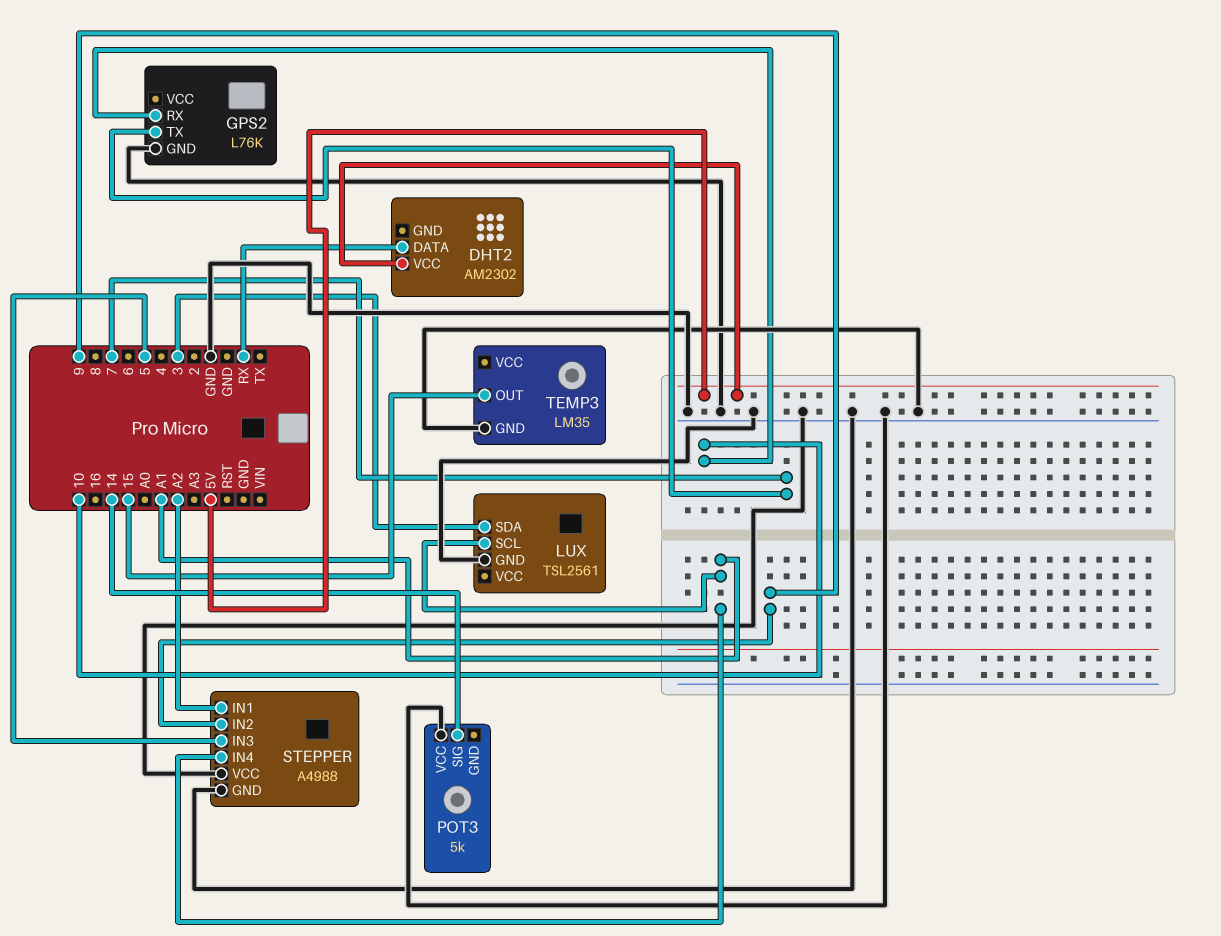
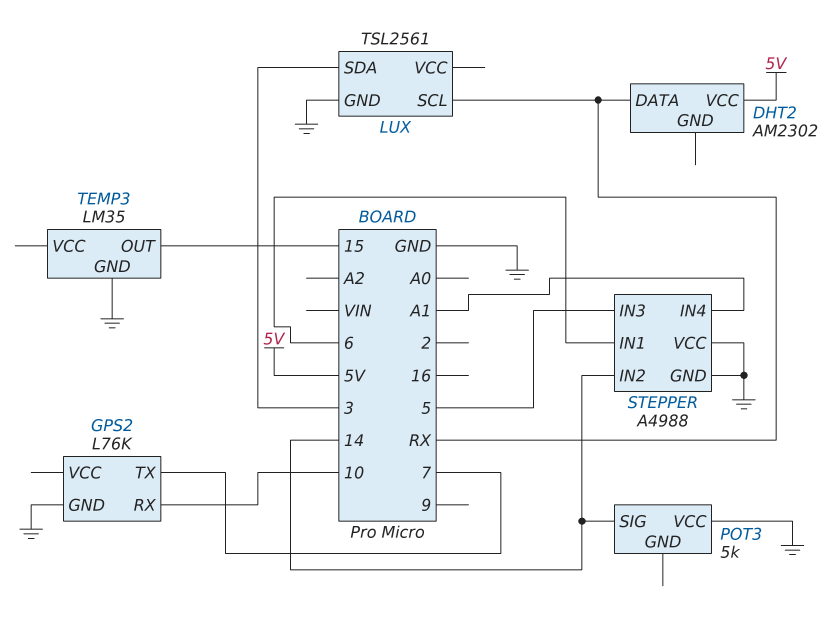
LUX pin SCL: A1 -> RX
STEPPER pin IN1: A2 -> 6
STEPPER pin IN2: 9 -> 14

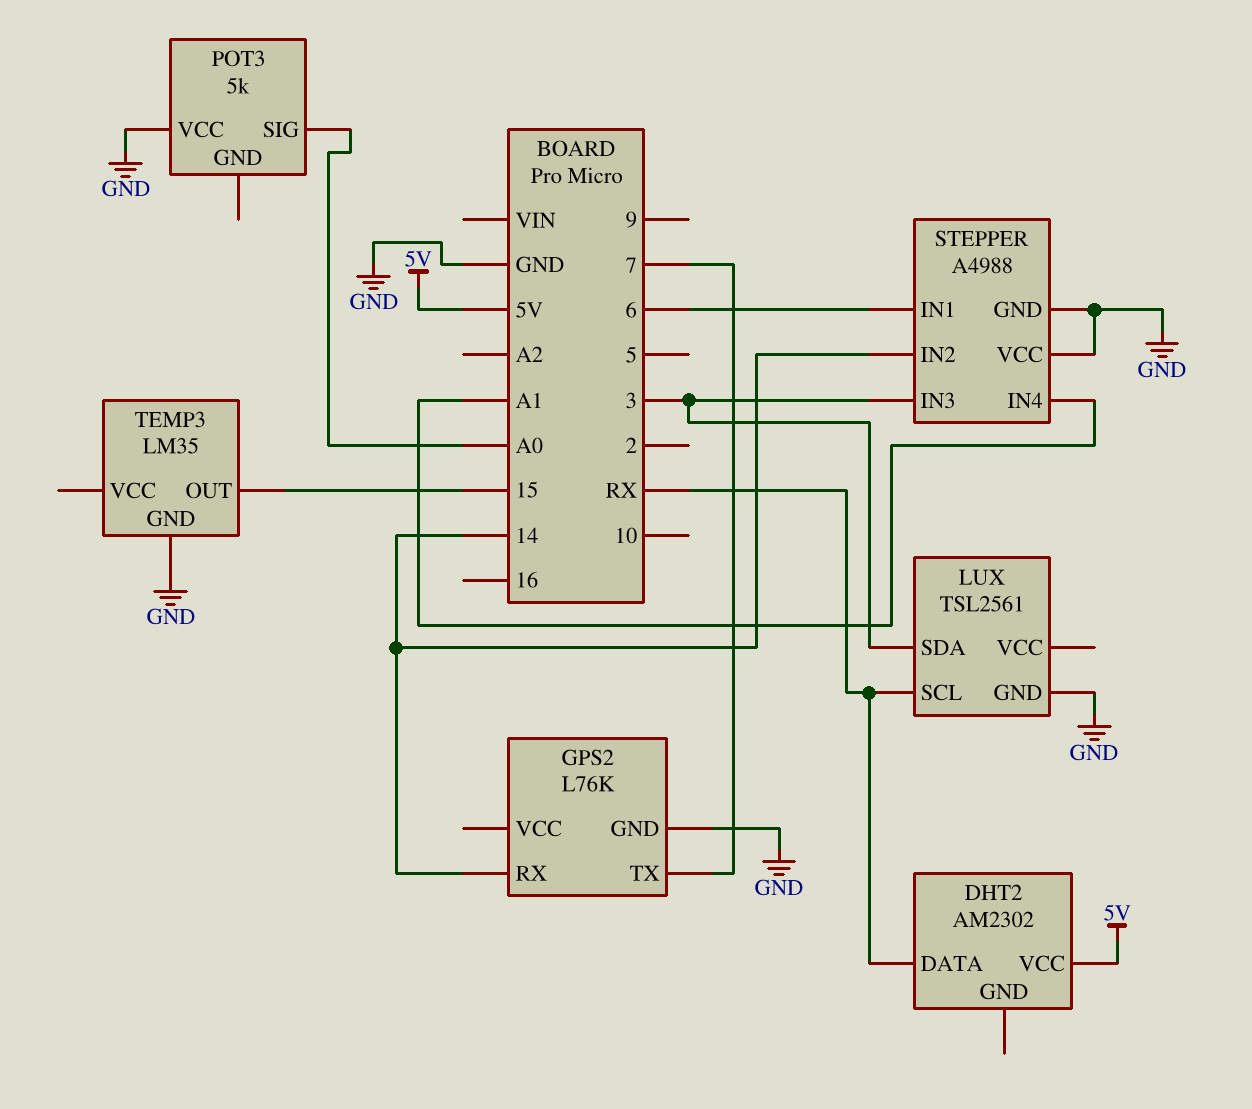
GPS2 pin RX: 10 -> 14
POT3 pin SIG: 14 -> A0
STEPPER pin IN3: 5 -> 3

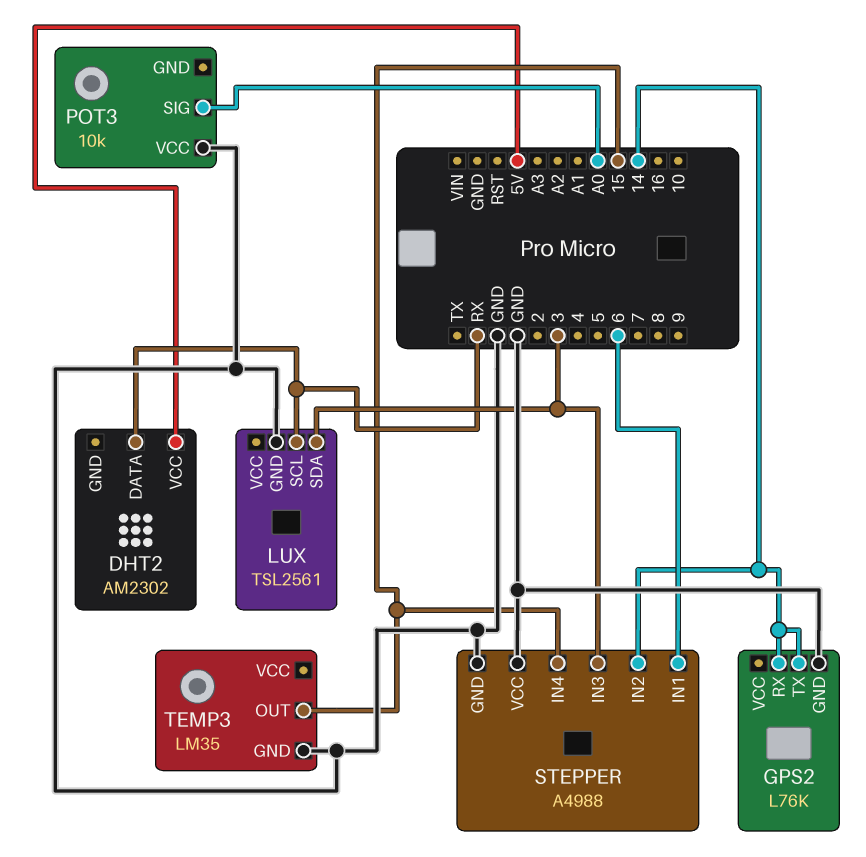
GPS2 pin TX: 7 -> 14
POT3: 5k -> 10k
STEPPER pin IN4: A1 -> 15

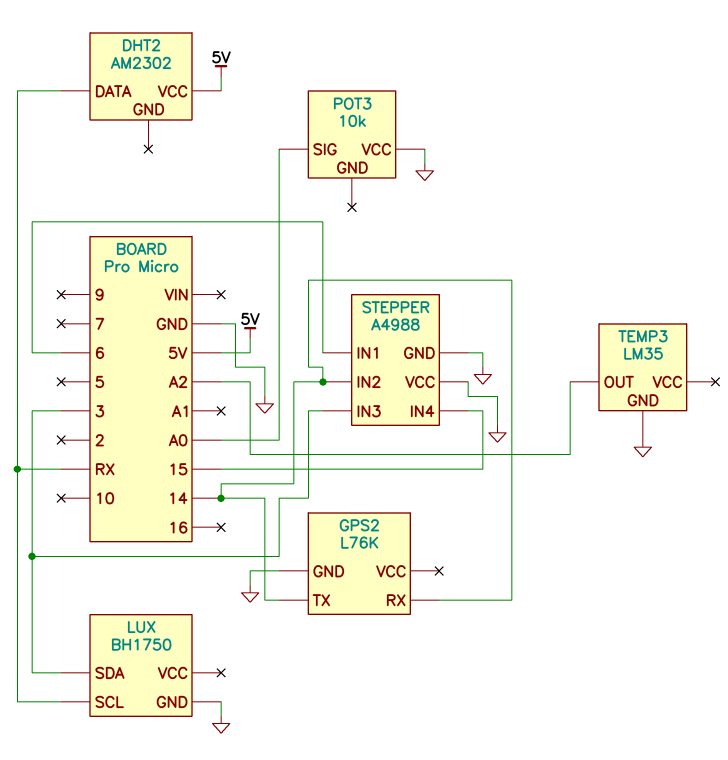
LUX: TSL2561 -> BH1750
TEMP3 pin OUT: 15 -> A2

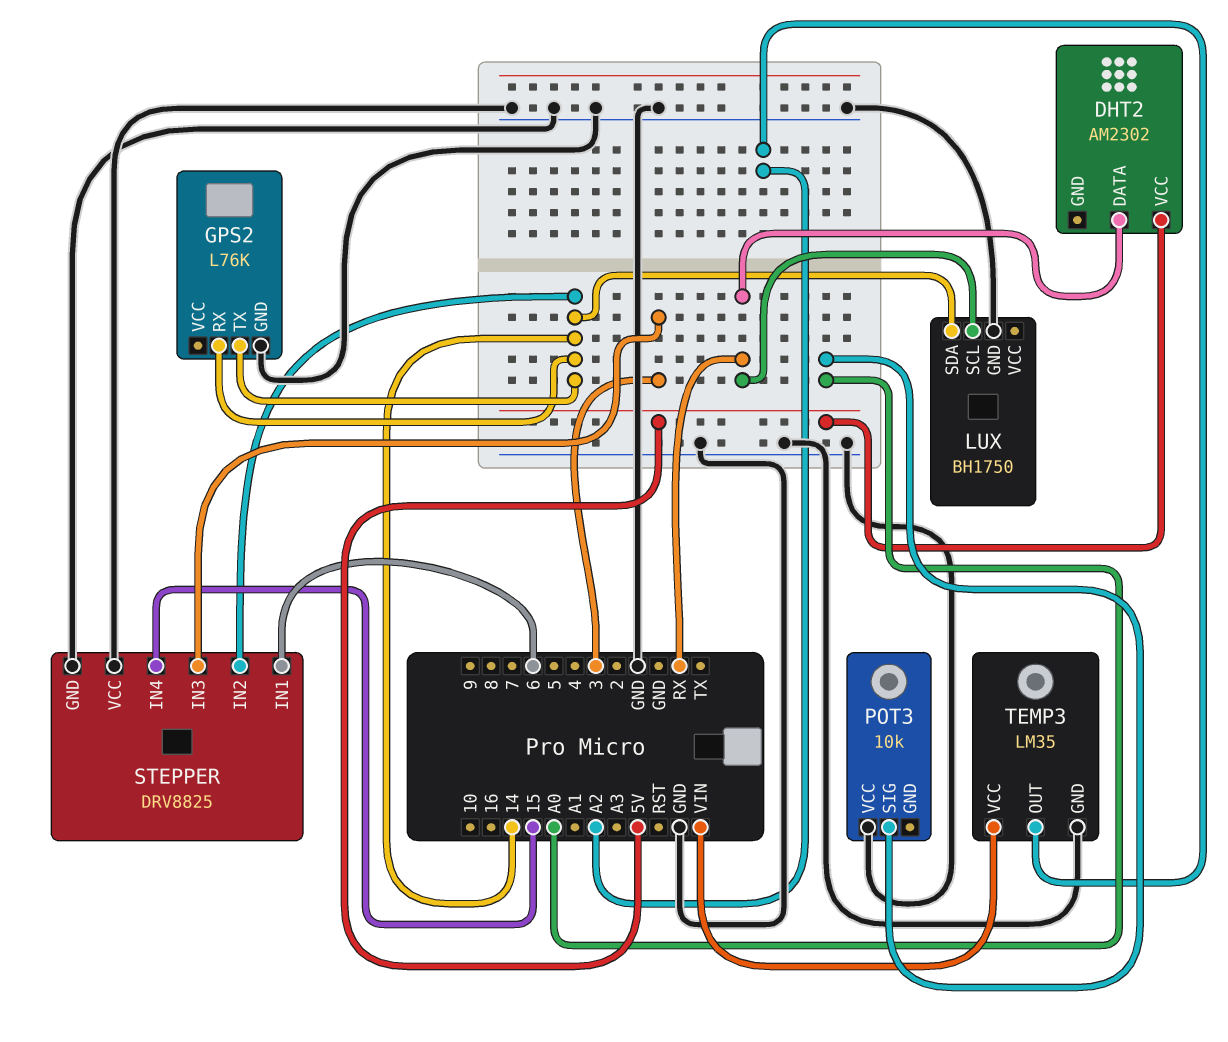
LUX pin SDA: 3 -> 14
STEPPER: A4988 -> DRV8825
TEMP3 pin VCC: none -> VIN

